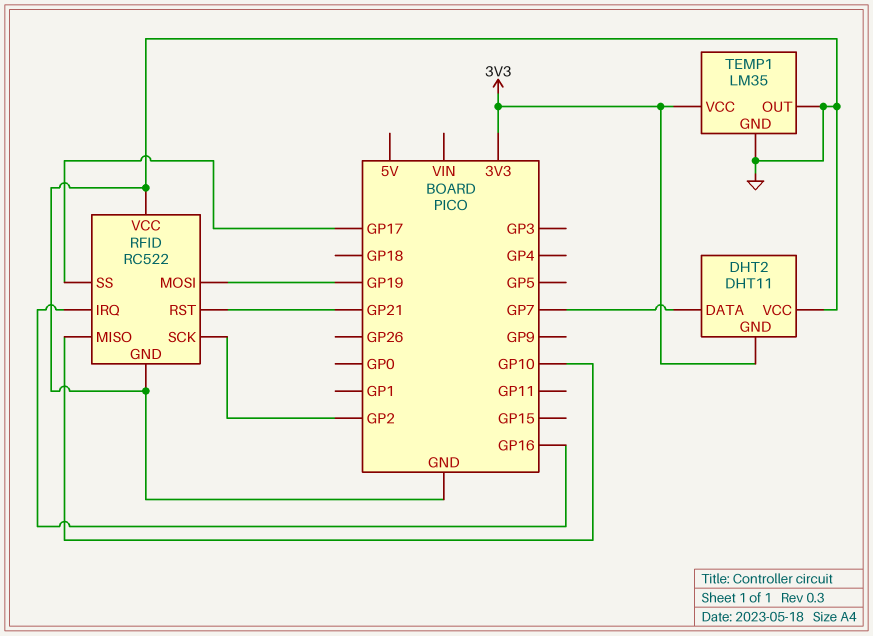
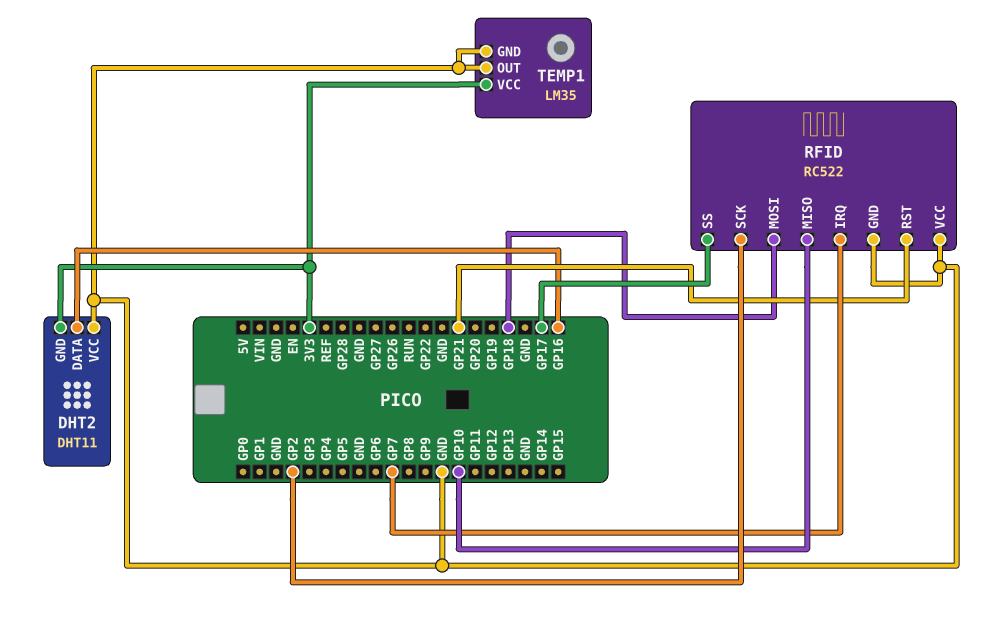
DHT2 pin DATA: GP7 -> GP16
RFID pin IRQ: GP16 -> GP7
RFID pin MOSI: GP19 -> GP18

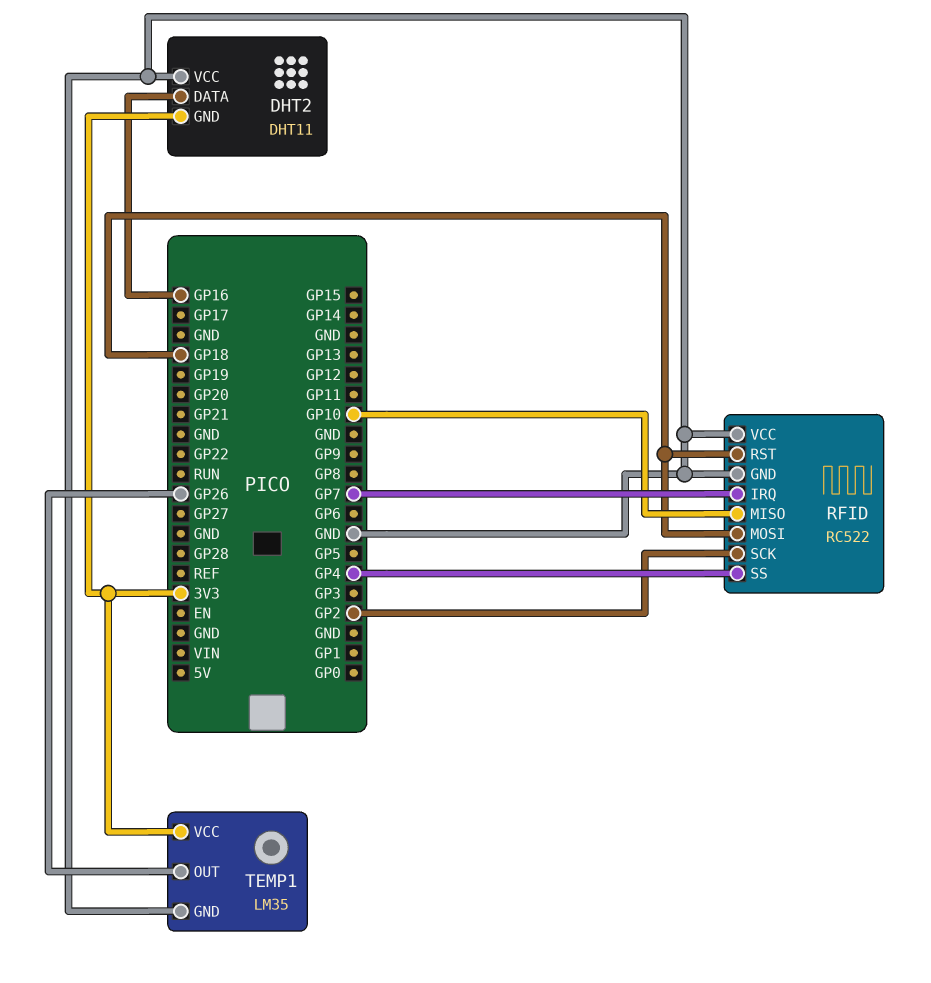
RFID pin RST: GP21 -> GP18
RFID pin SS: GP17 -> GP4
TEMP1 pin OUT: GND -> GP26

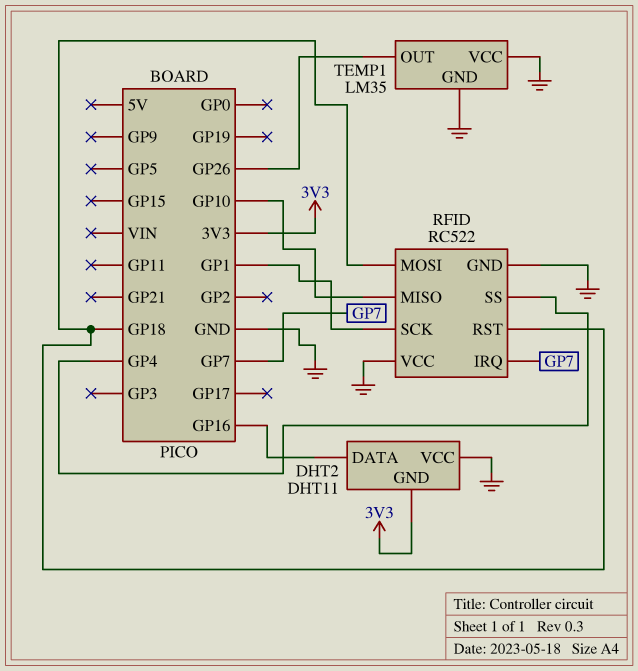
RFID pin SCK: GP2 -> GP1
TEMP1 pin VCC: 3V3 -> GND

